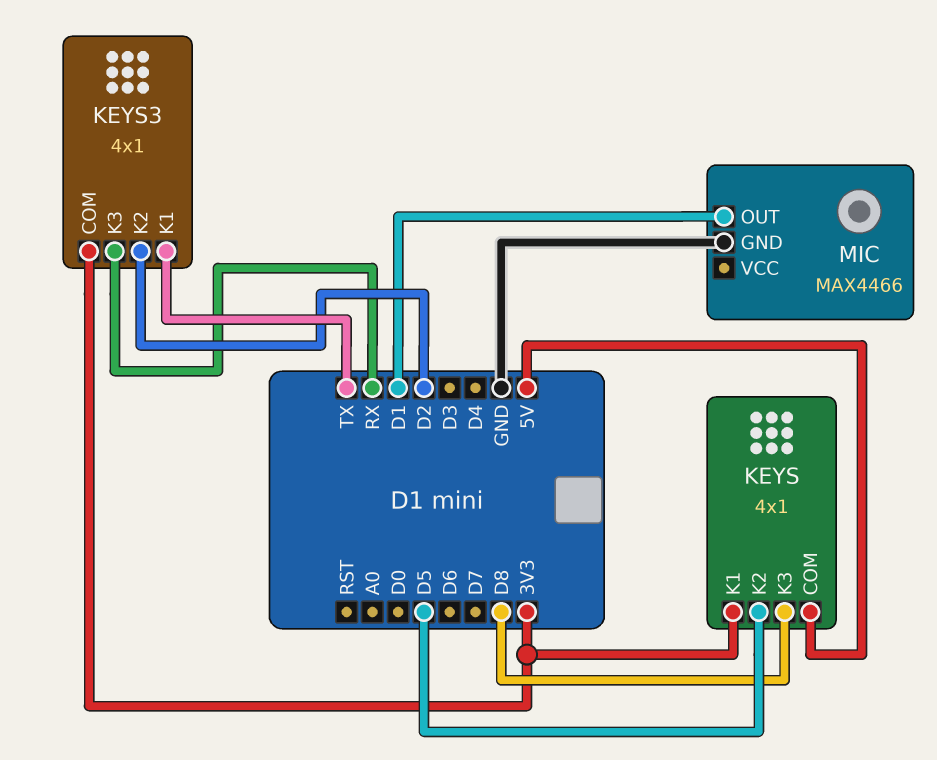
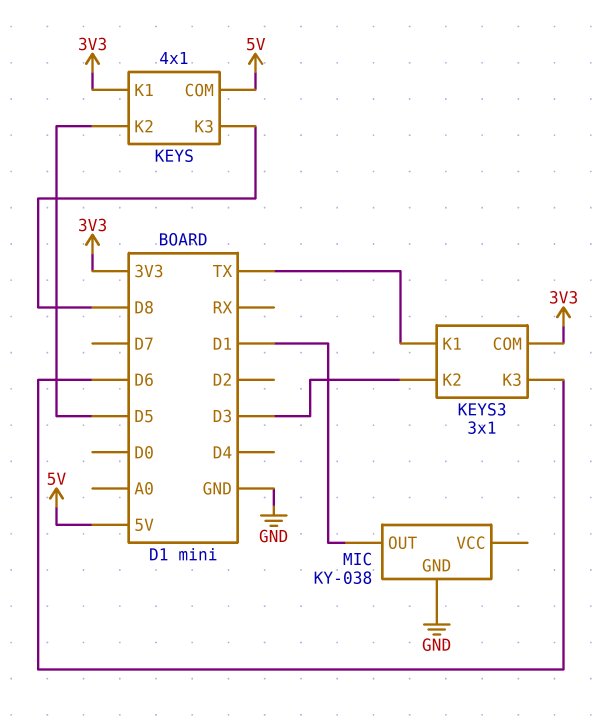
KEYS3: 4x1 -> 3x1
KEYS3 pin K2: D2 -> D3
KEYS3 pin K3: RX -> D6
MIC: MAX4466 -> KY-038

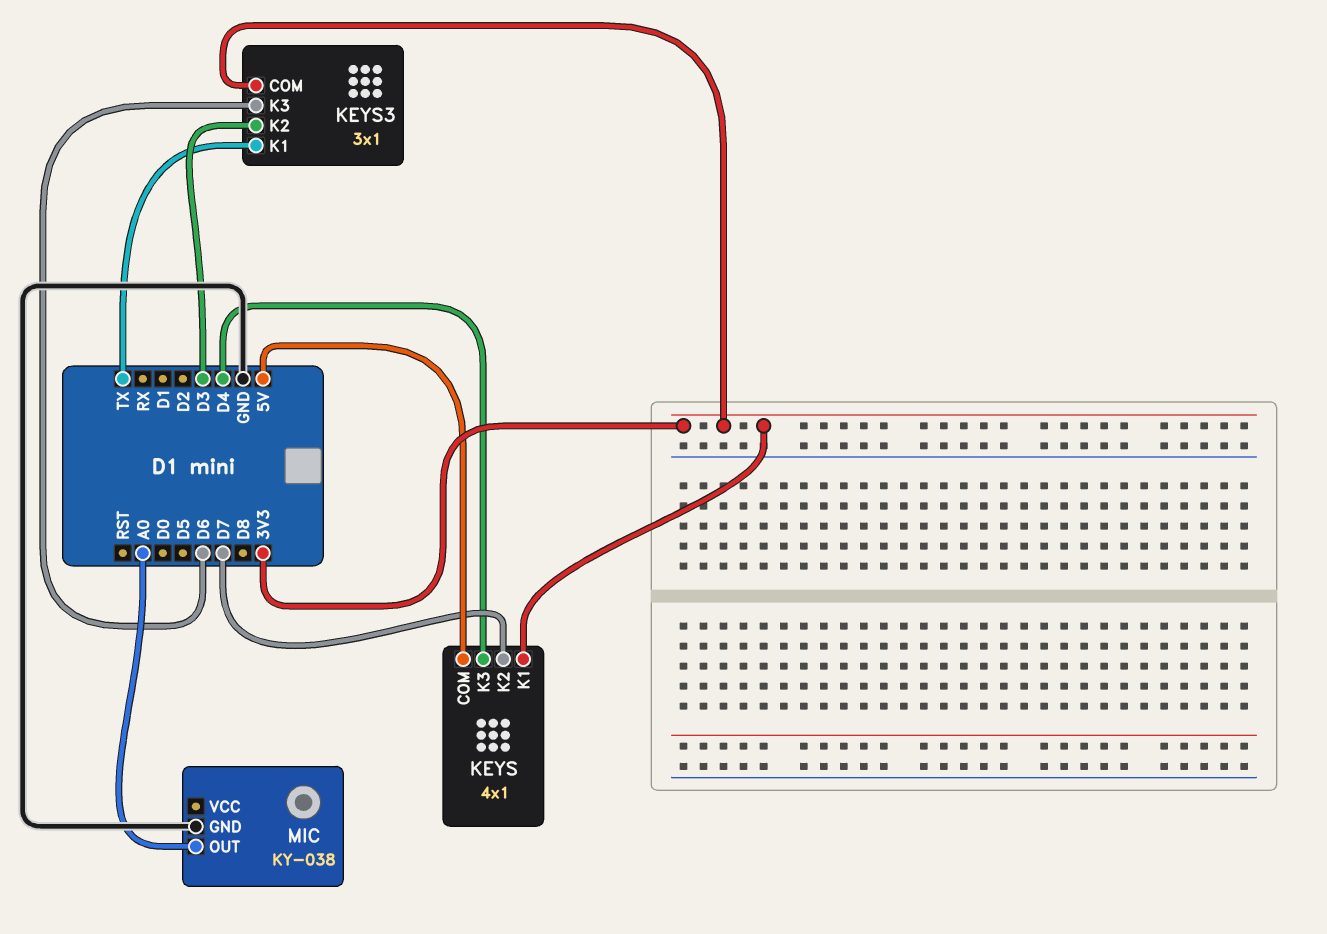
KEYS pin K2: D5 -> D7
KEYS pin K3: D8 -> D4
MIC pin OUT: D1 -> A0

